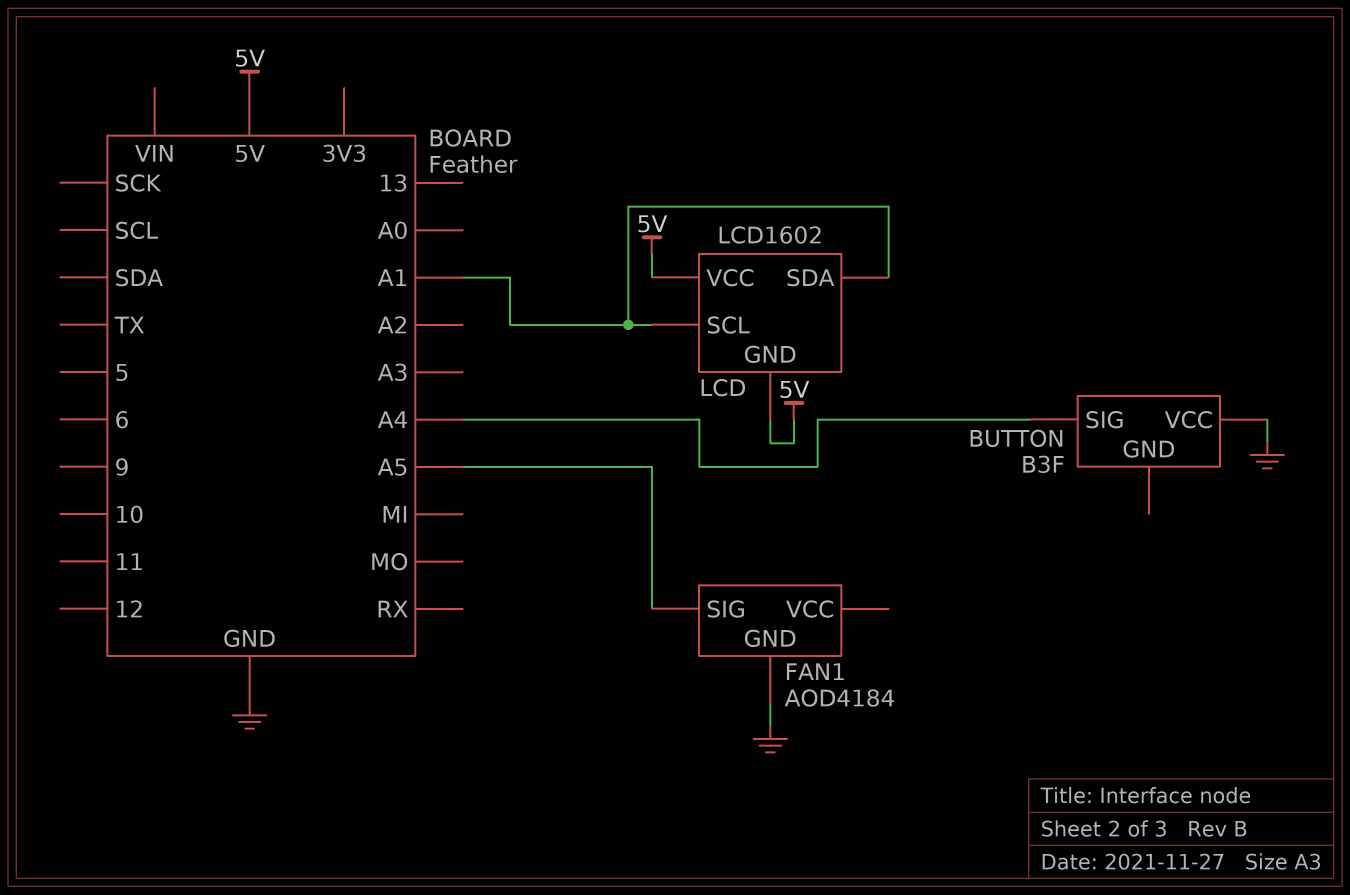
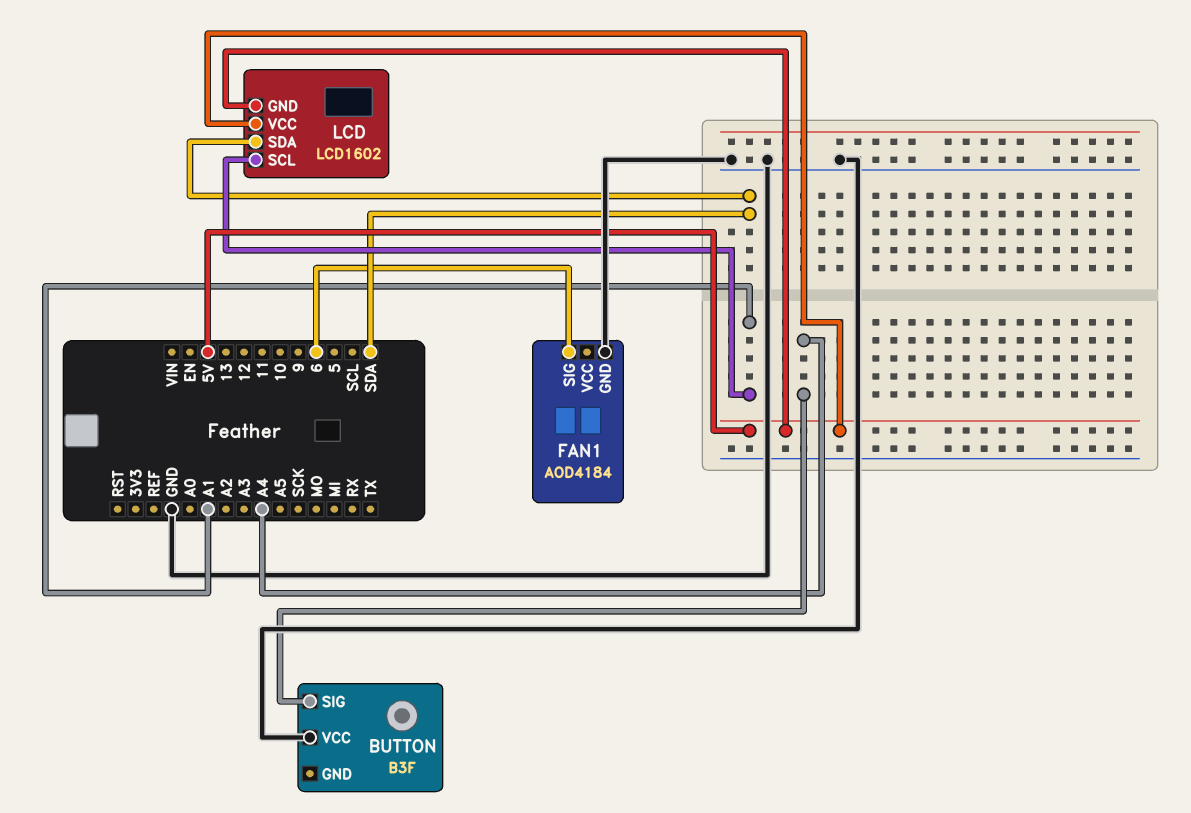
FAN1 pin SIG: A5 -> 6
LCD pin SDA: A1 -> SDA

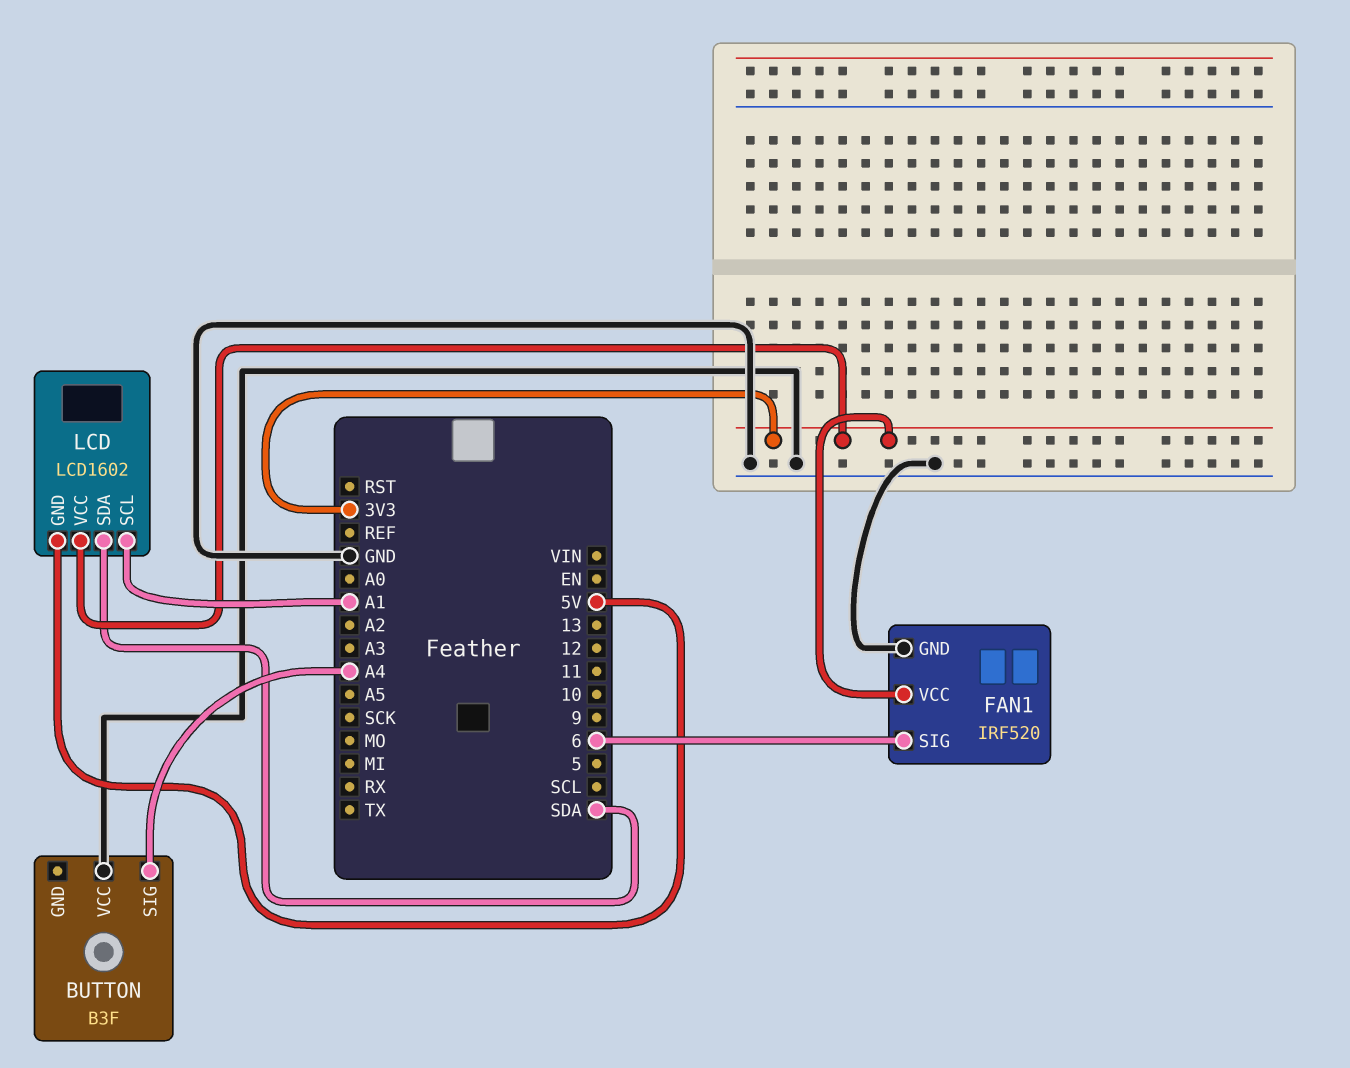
FAN1: AOD4184 -> IRF520
FAN1 pin VCC: none -> 3V3
LCD pin VCC: 5V -> 3V3

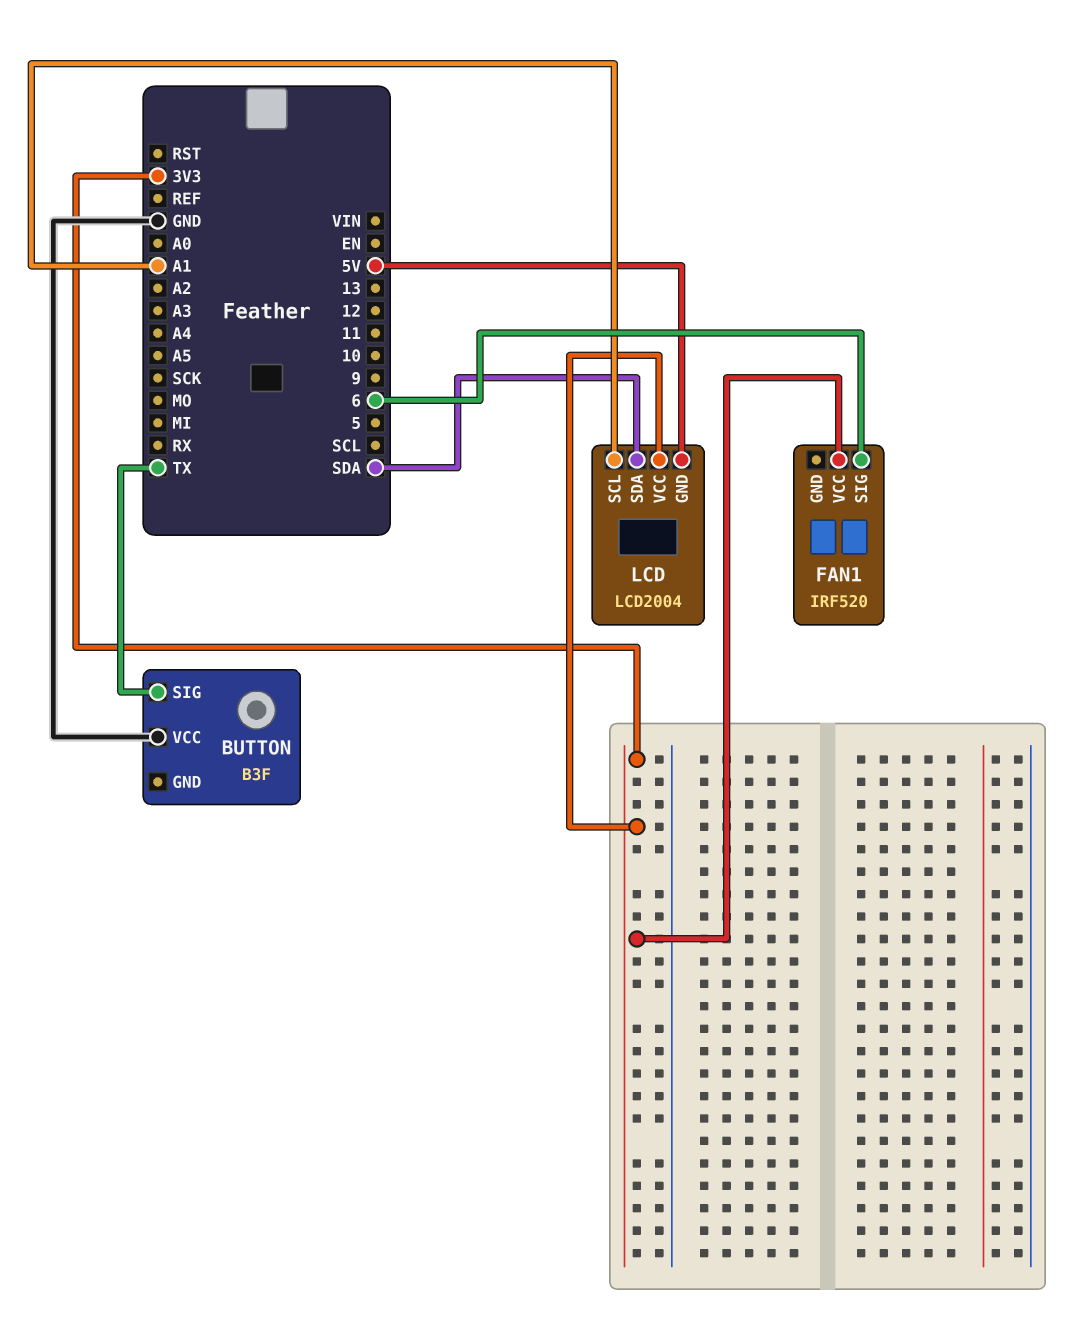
BUTTON pin SIG: A4 -> TX
FAN1 pin GND: GND -> none
LCD: LCD1602 -> LCD2004

